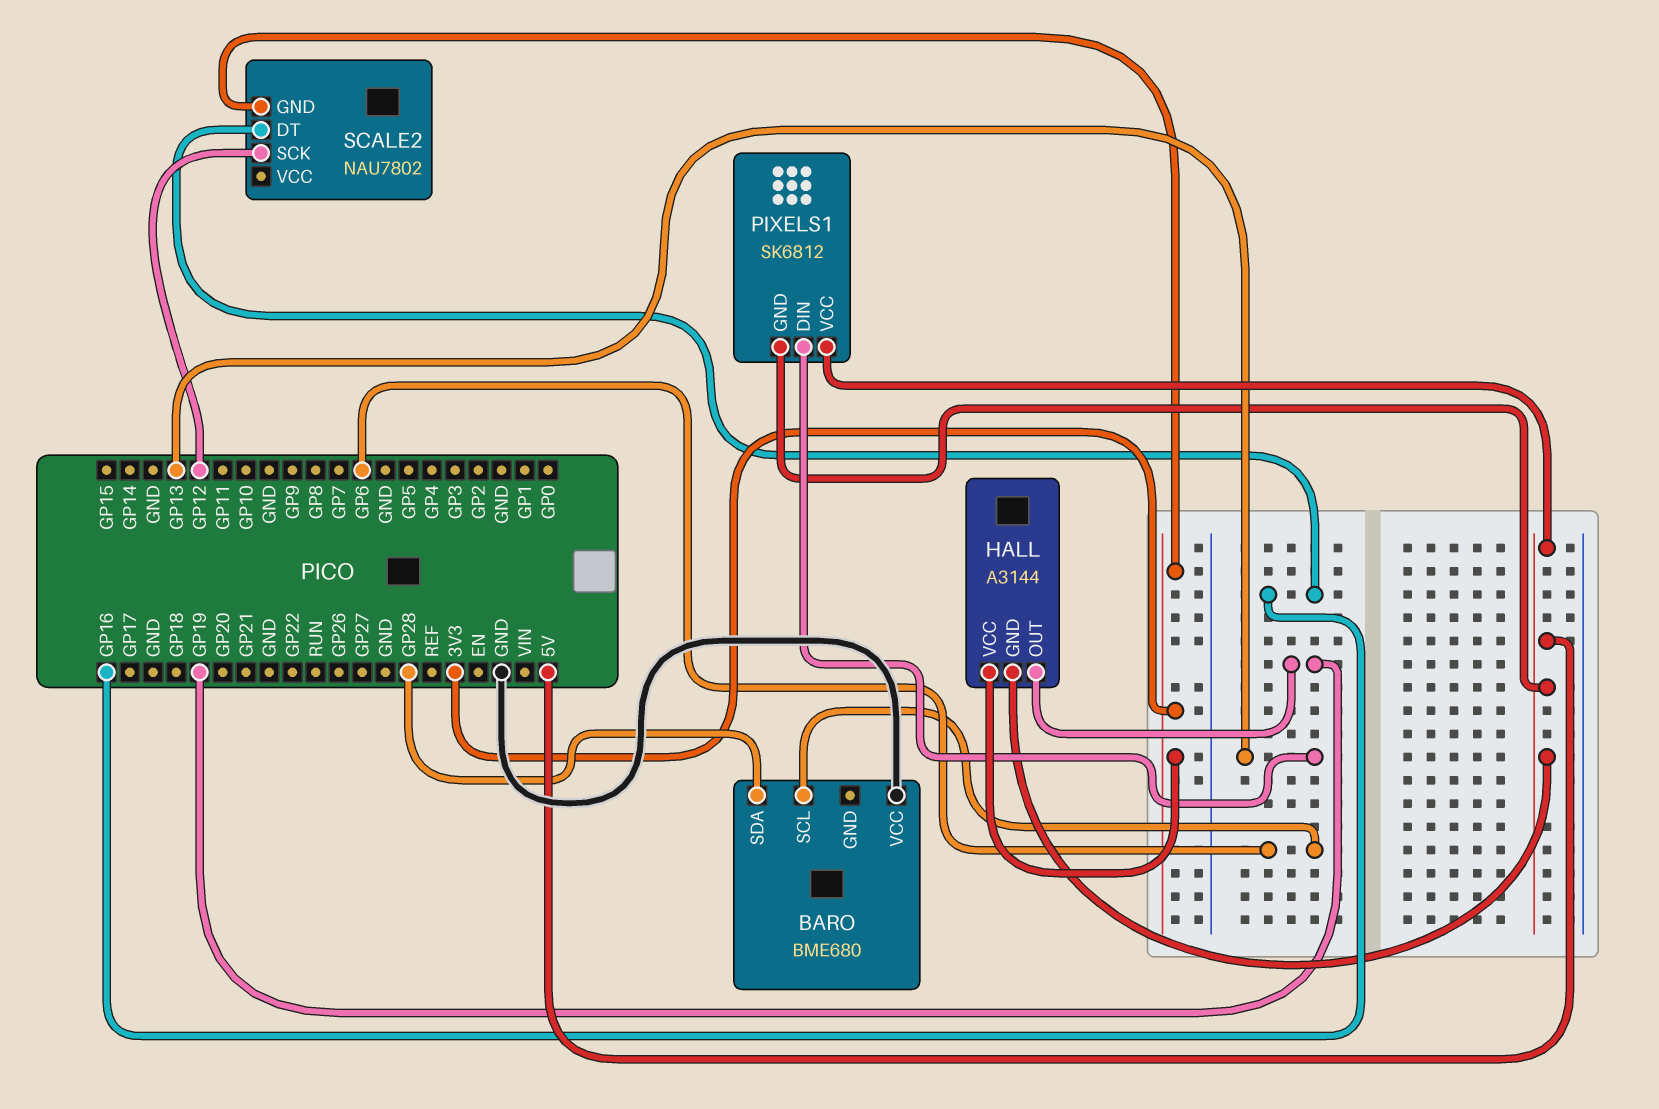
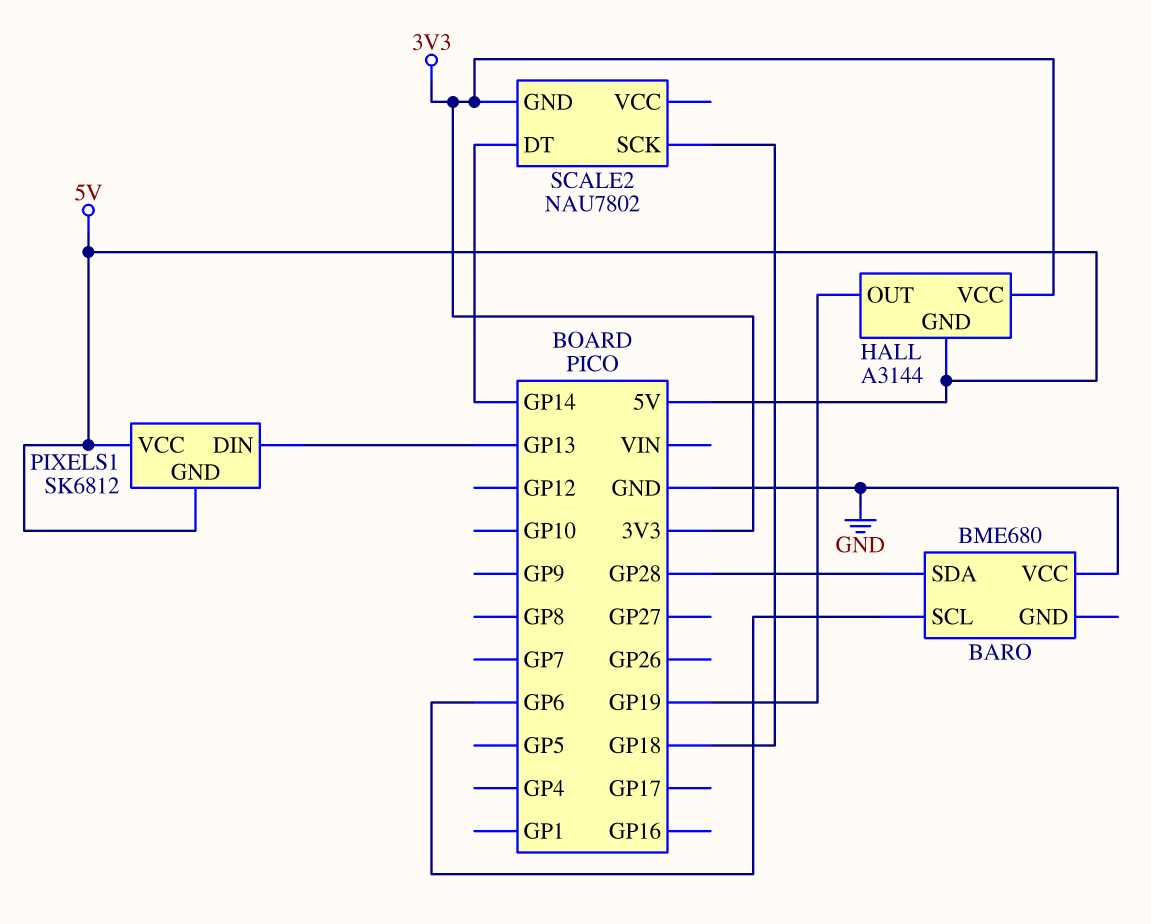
SCALE2 pin DT: GP16 -> GP14
SCALE2 pin SCK: GP12 -> GP18

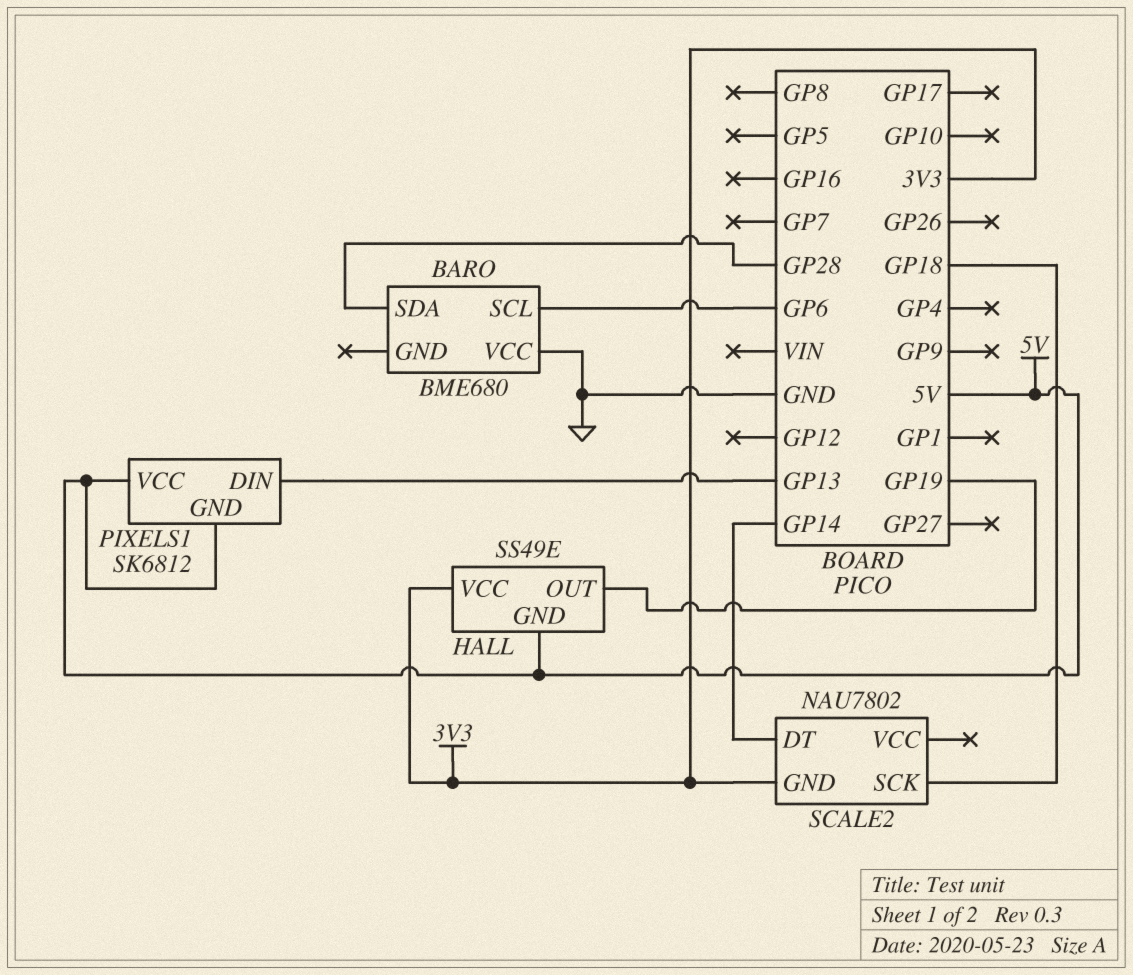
HALL: A3144 -> SS49E

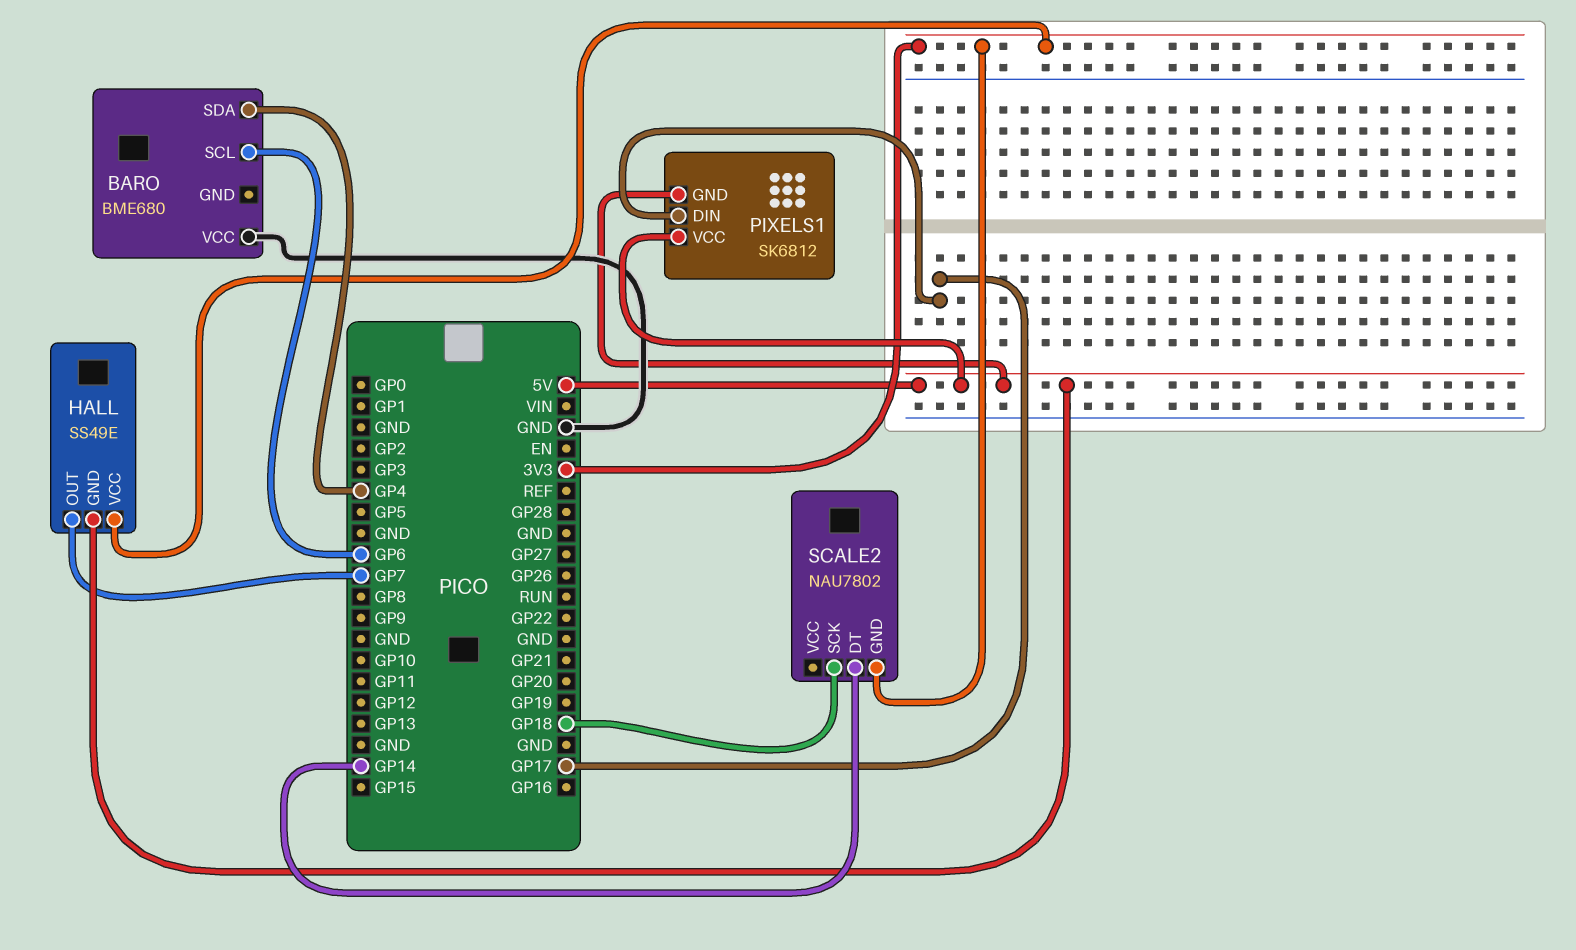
BARO pin SDA: GP28 -> GP4
HALL pin OUT: GP19 -> GP7
PIXELS1 pin DIN: GP13 -> GP17

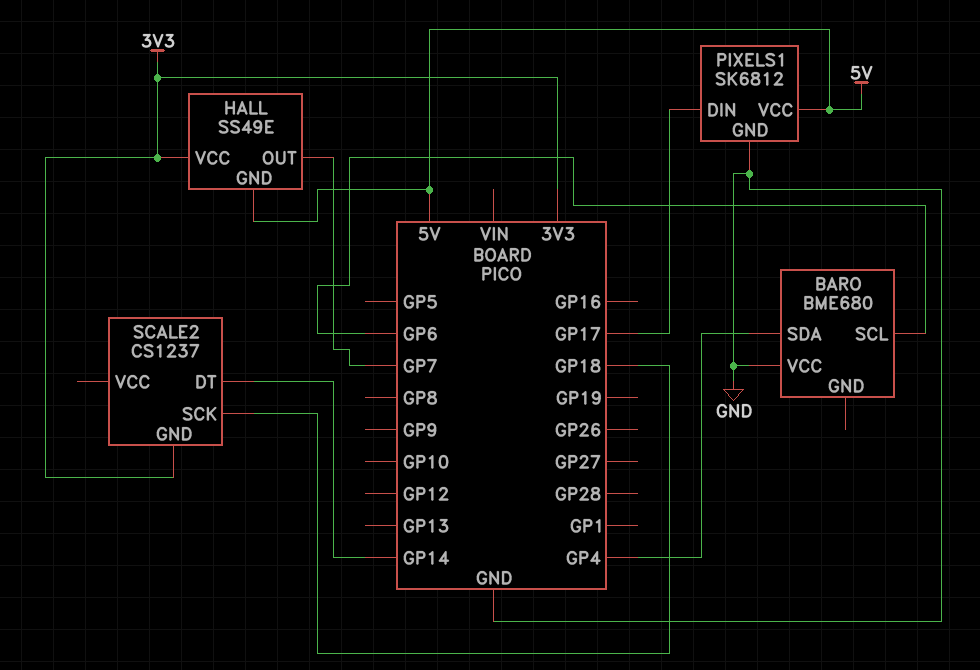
PIXELS1 pin GND: 5V -> GND
SCALE2: NAU7802 -> CS1237

